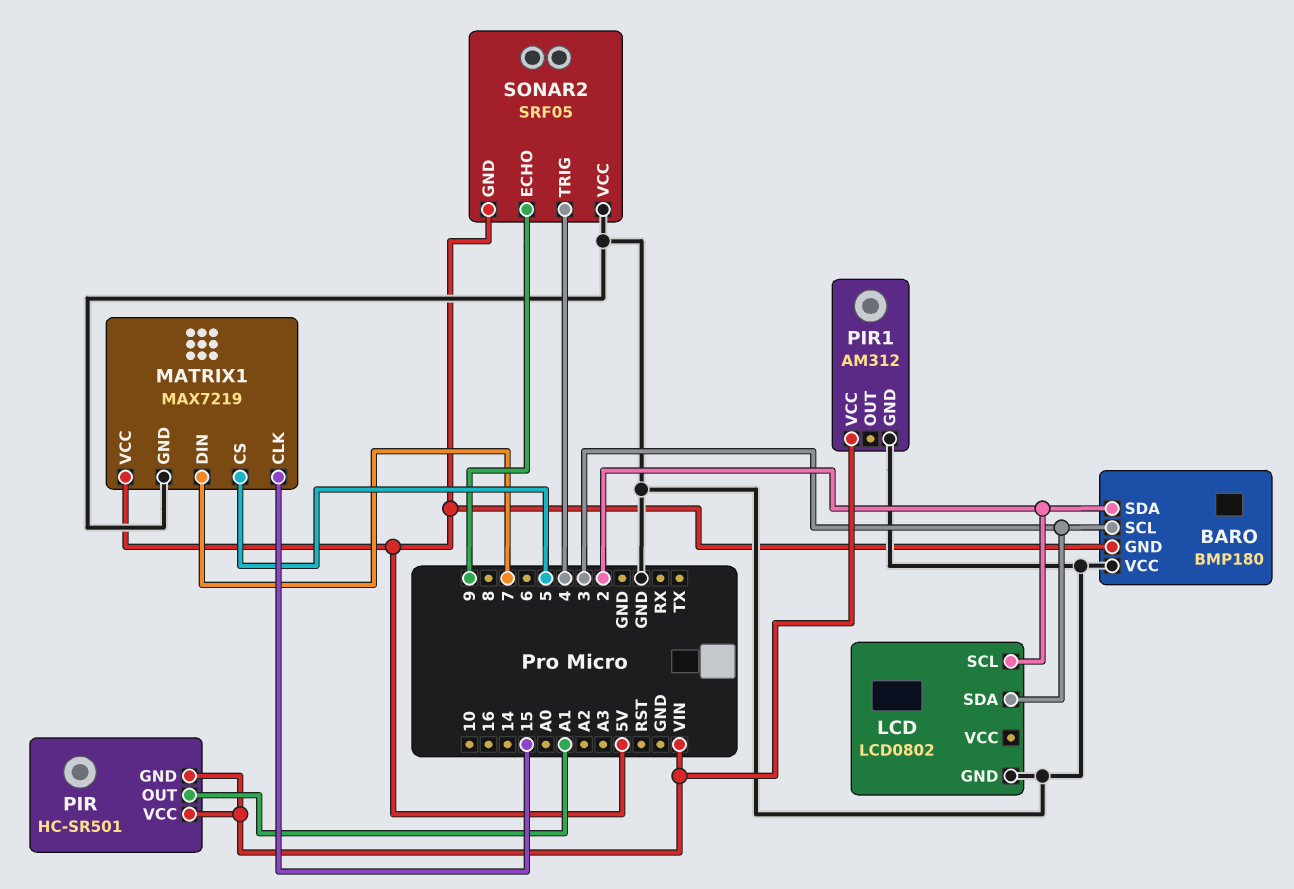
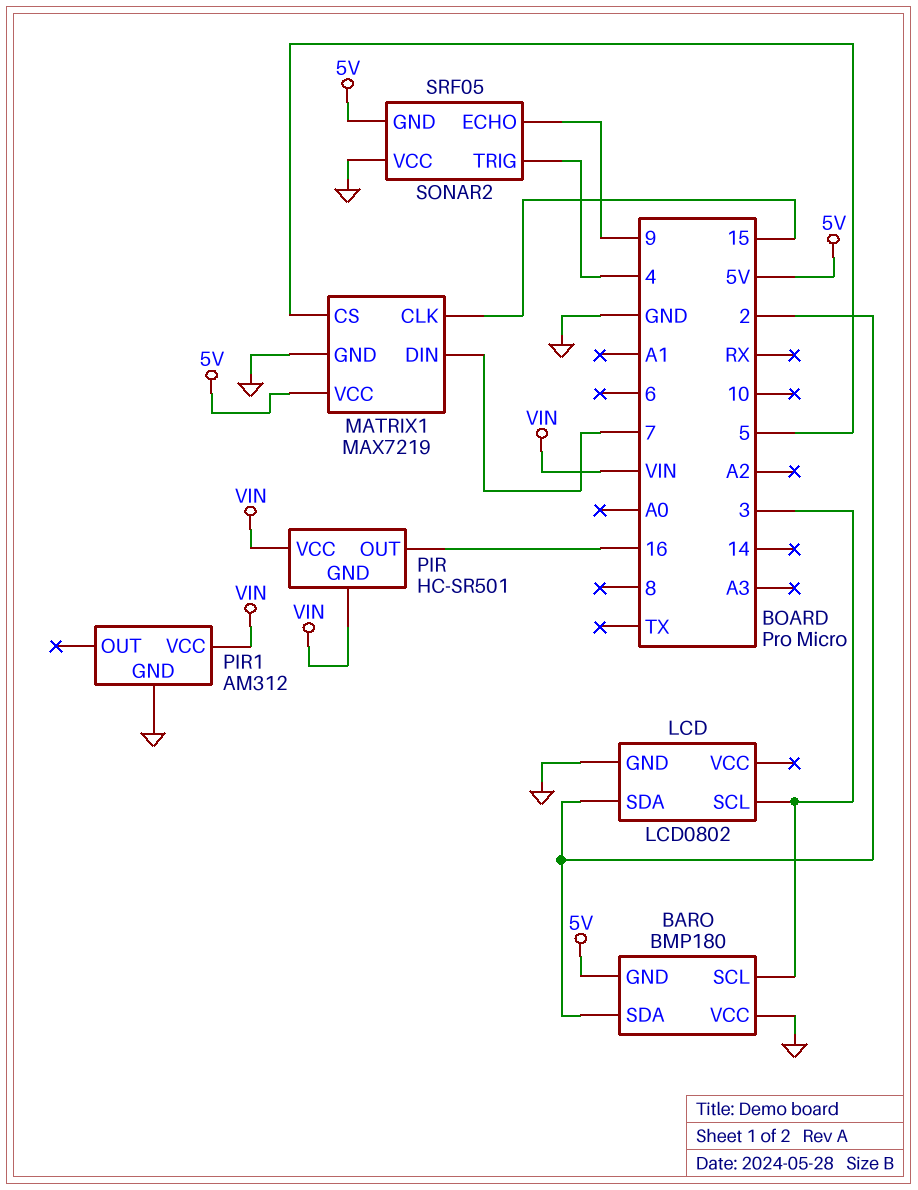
LCD pin SCL: 2 -> 3
LCD pin SDA: 3 -> 2
PIR pin OUT: A1 -> 16

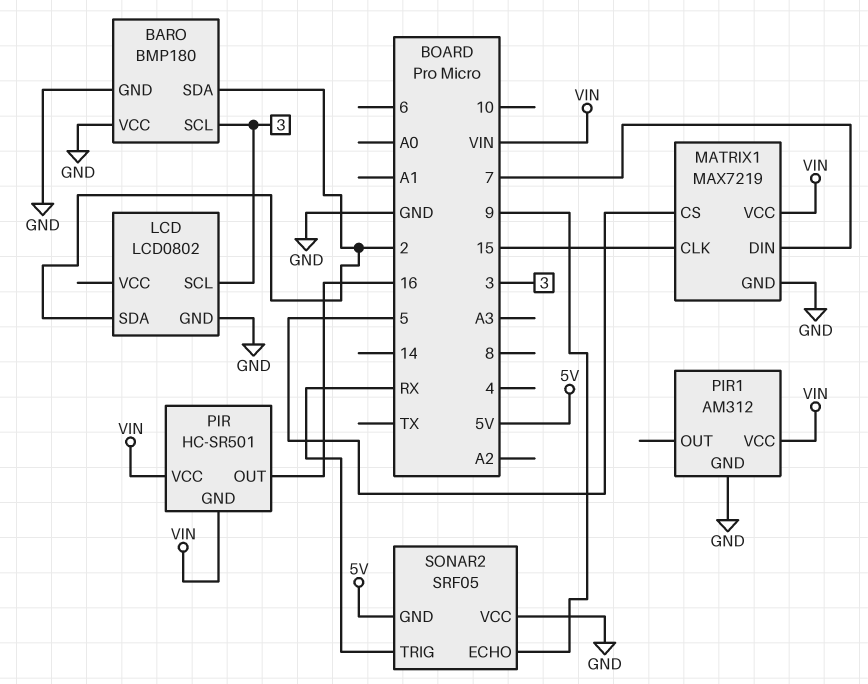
BARO pin GND: 5V -> GND
MATRIX1 pin VCC: 5V -> VIN
SONAR2 pin TRIG: 4 -> RX

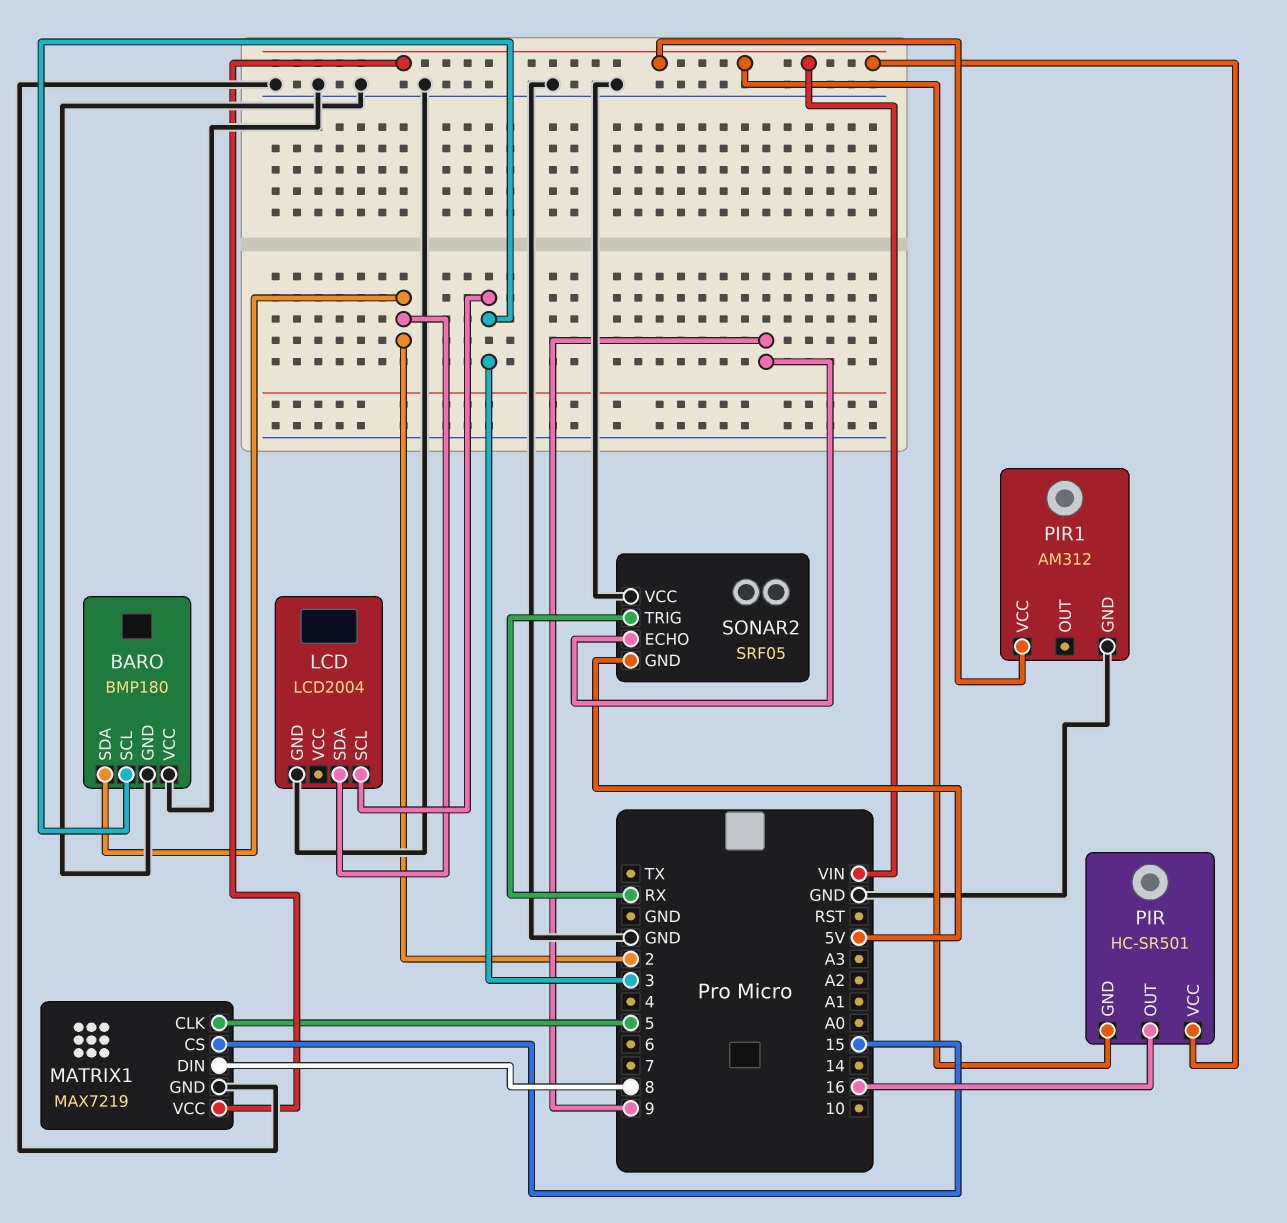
LCD: LCD0802 -> LCD2004
MATRIX1 pin CLK: 15 -> 5
MATRIX1 pin CS: 5 -> 15
MATRIX1 pin DIN: 7 -> 8

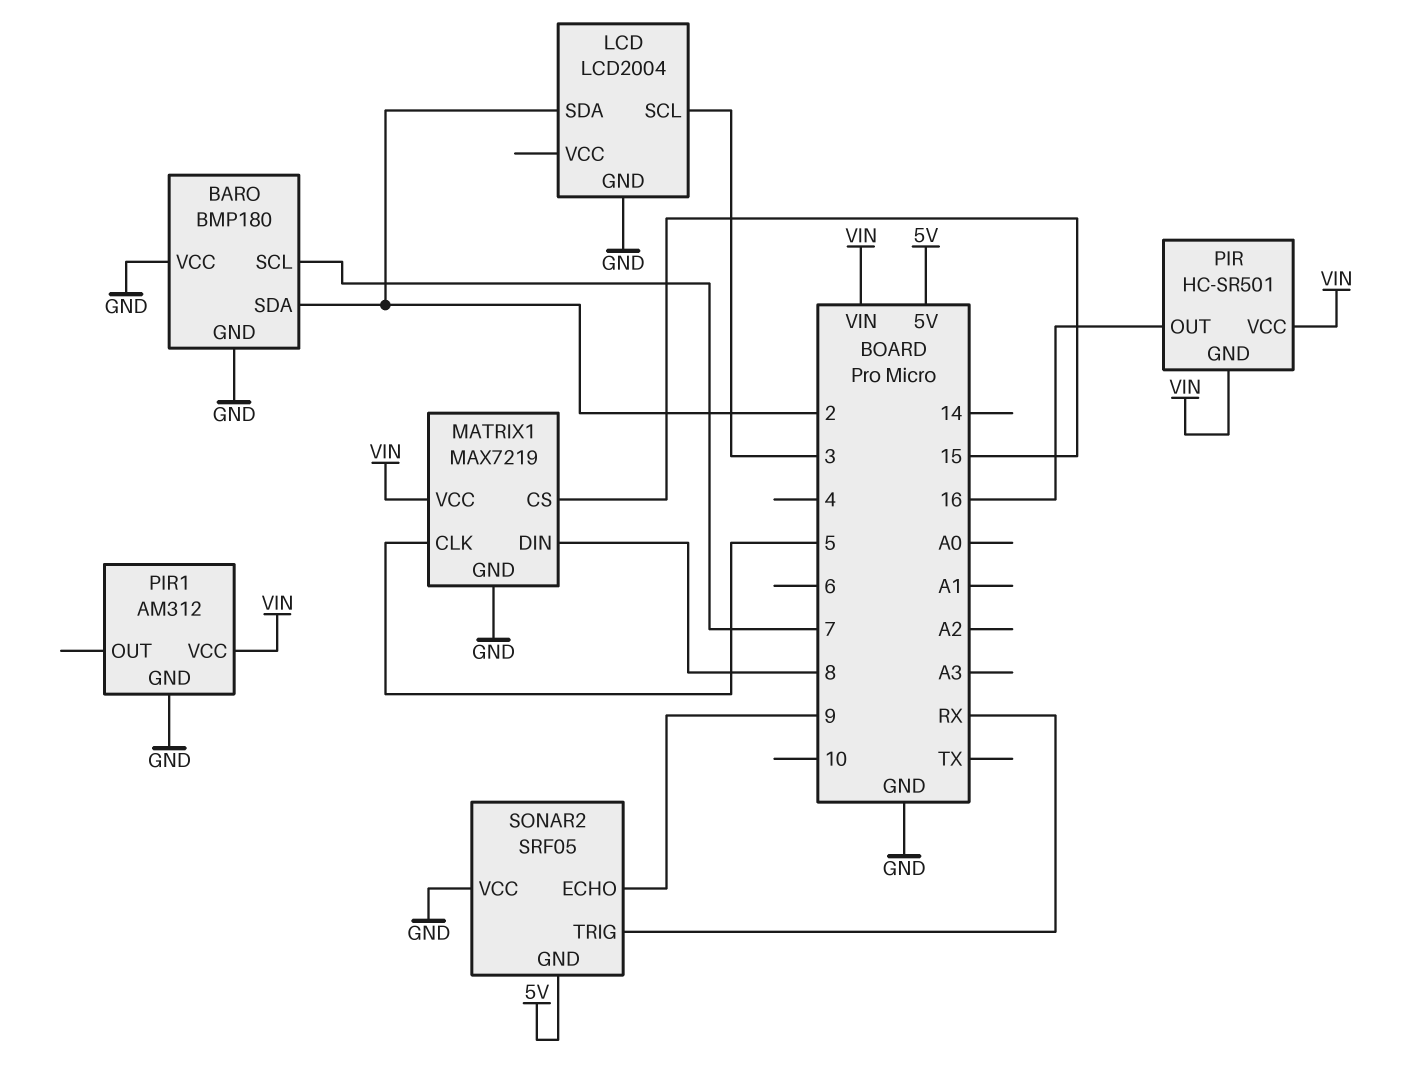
BARO pin SCL: 3 -> 7

